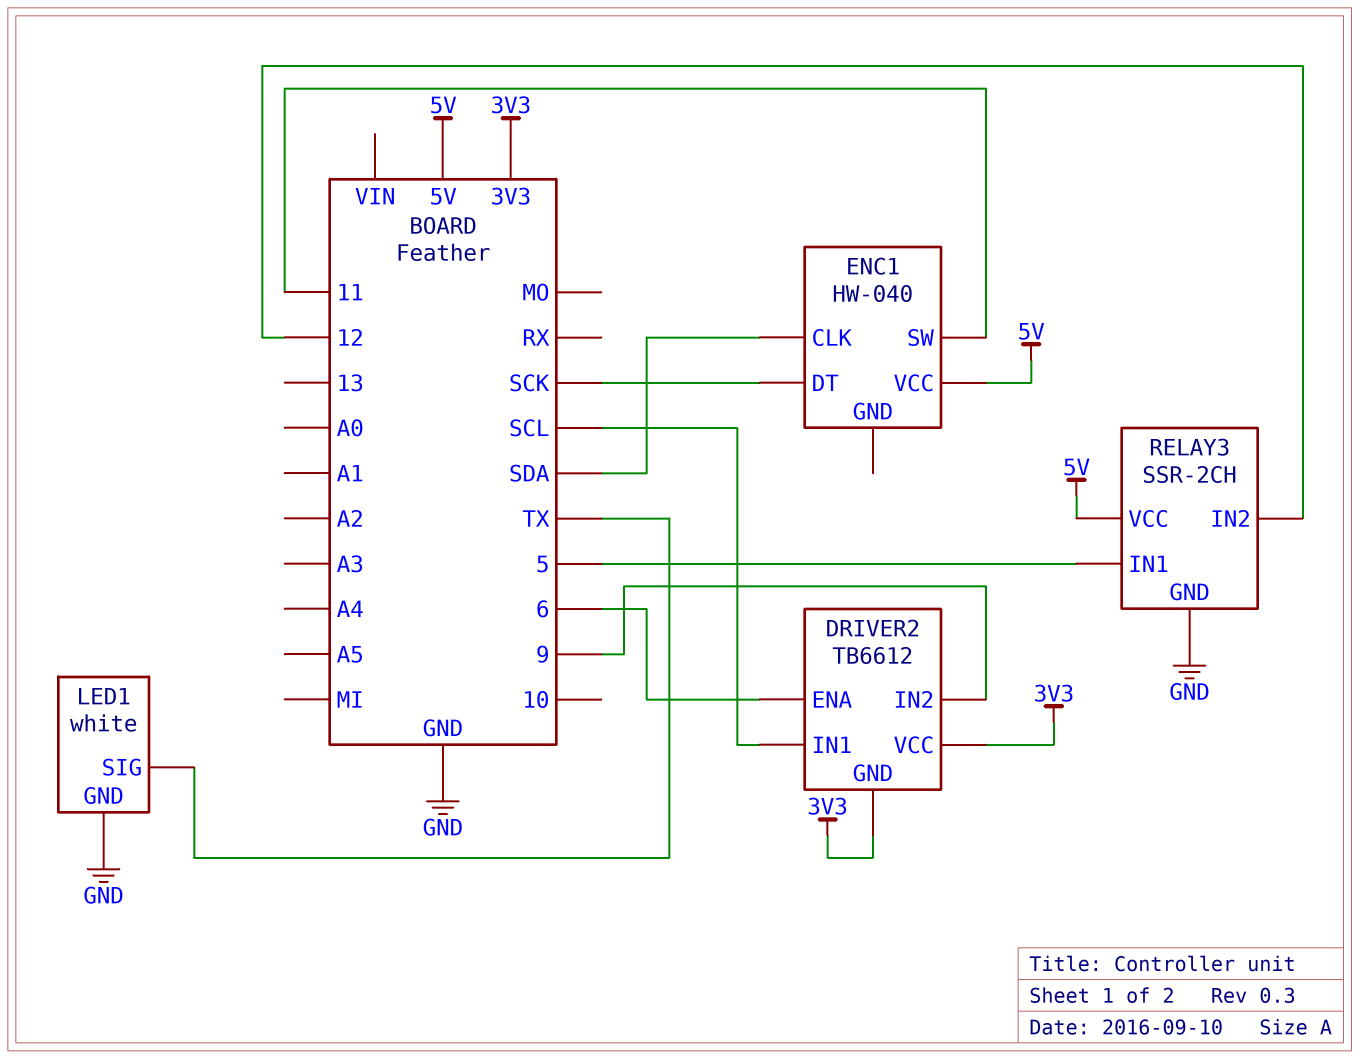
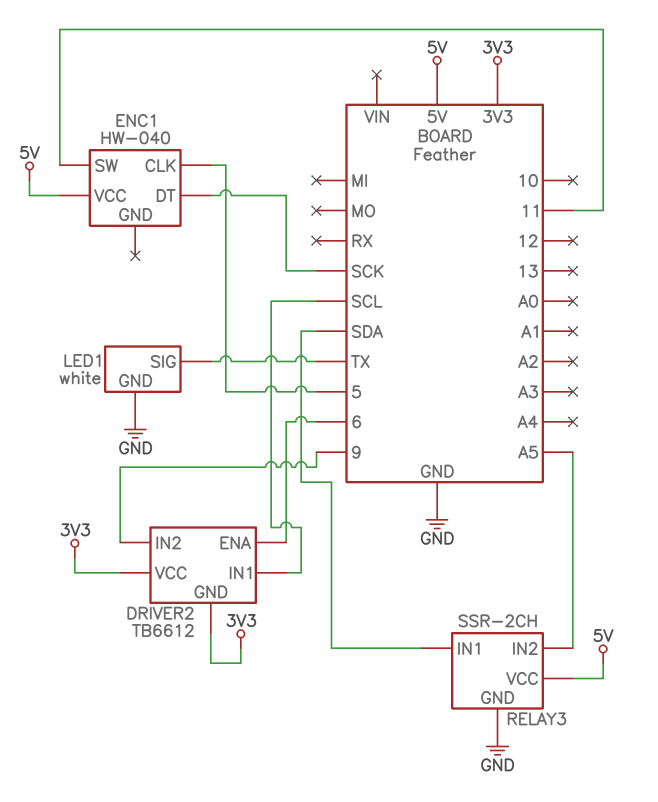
ENC1 pin CLK: SDA -> 5
RELAY3 pin IN1: 5 -> SDA
RELAY3 pin IN2: 12 -> A5

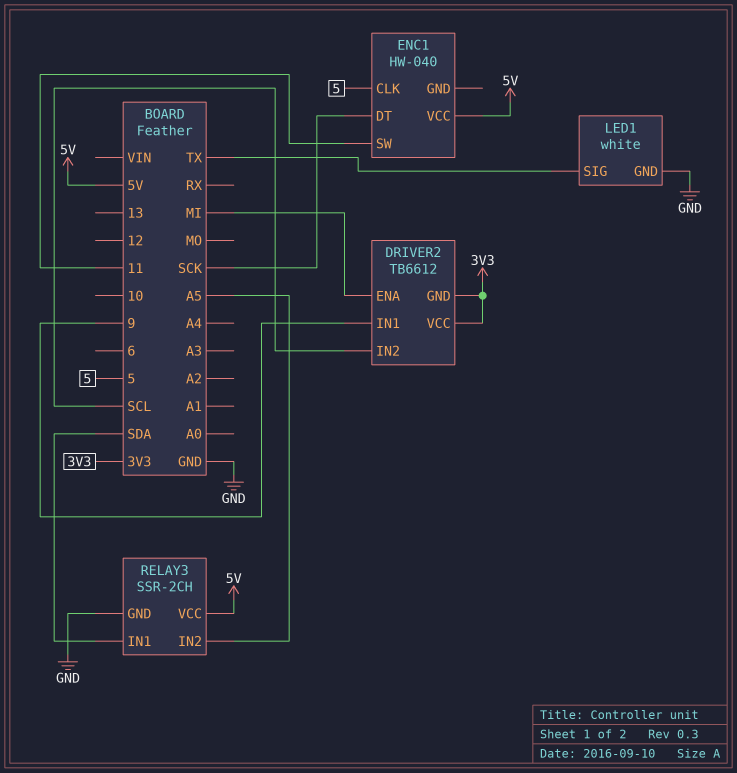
DRIVER2 pin ENA: 6 -> MI
DRIVER2 pin IN1: SCL -> 9
DRIVER2 pin IN2: 9 -> SCL

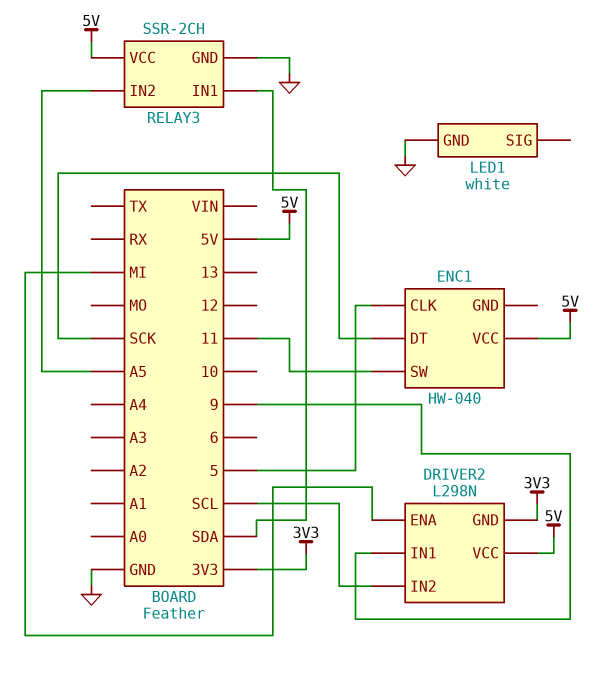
DRIVER2: TB6612 -> L298N
DRIVER2 pin VCC: 3V3 -> 5V
LED1 pin SIG: TX -> none

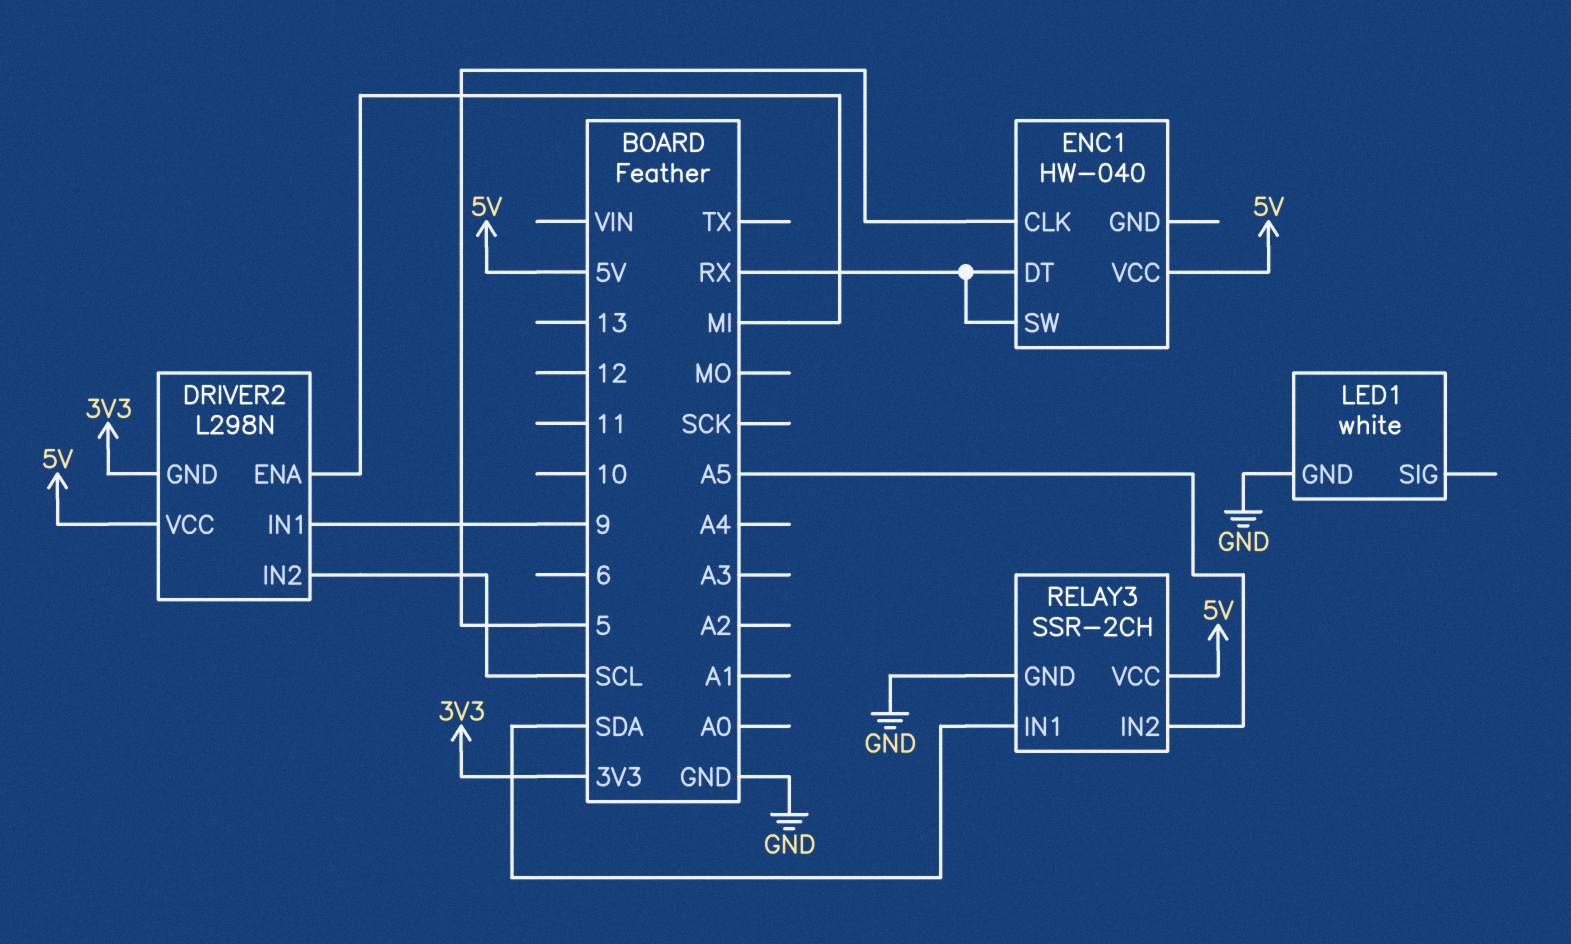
ENC1 pin DT: SCK -> RX
ENC1 pin SW: 11 -> RX

